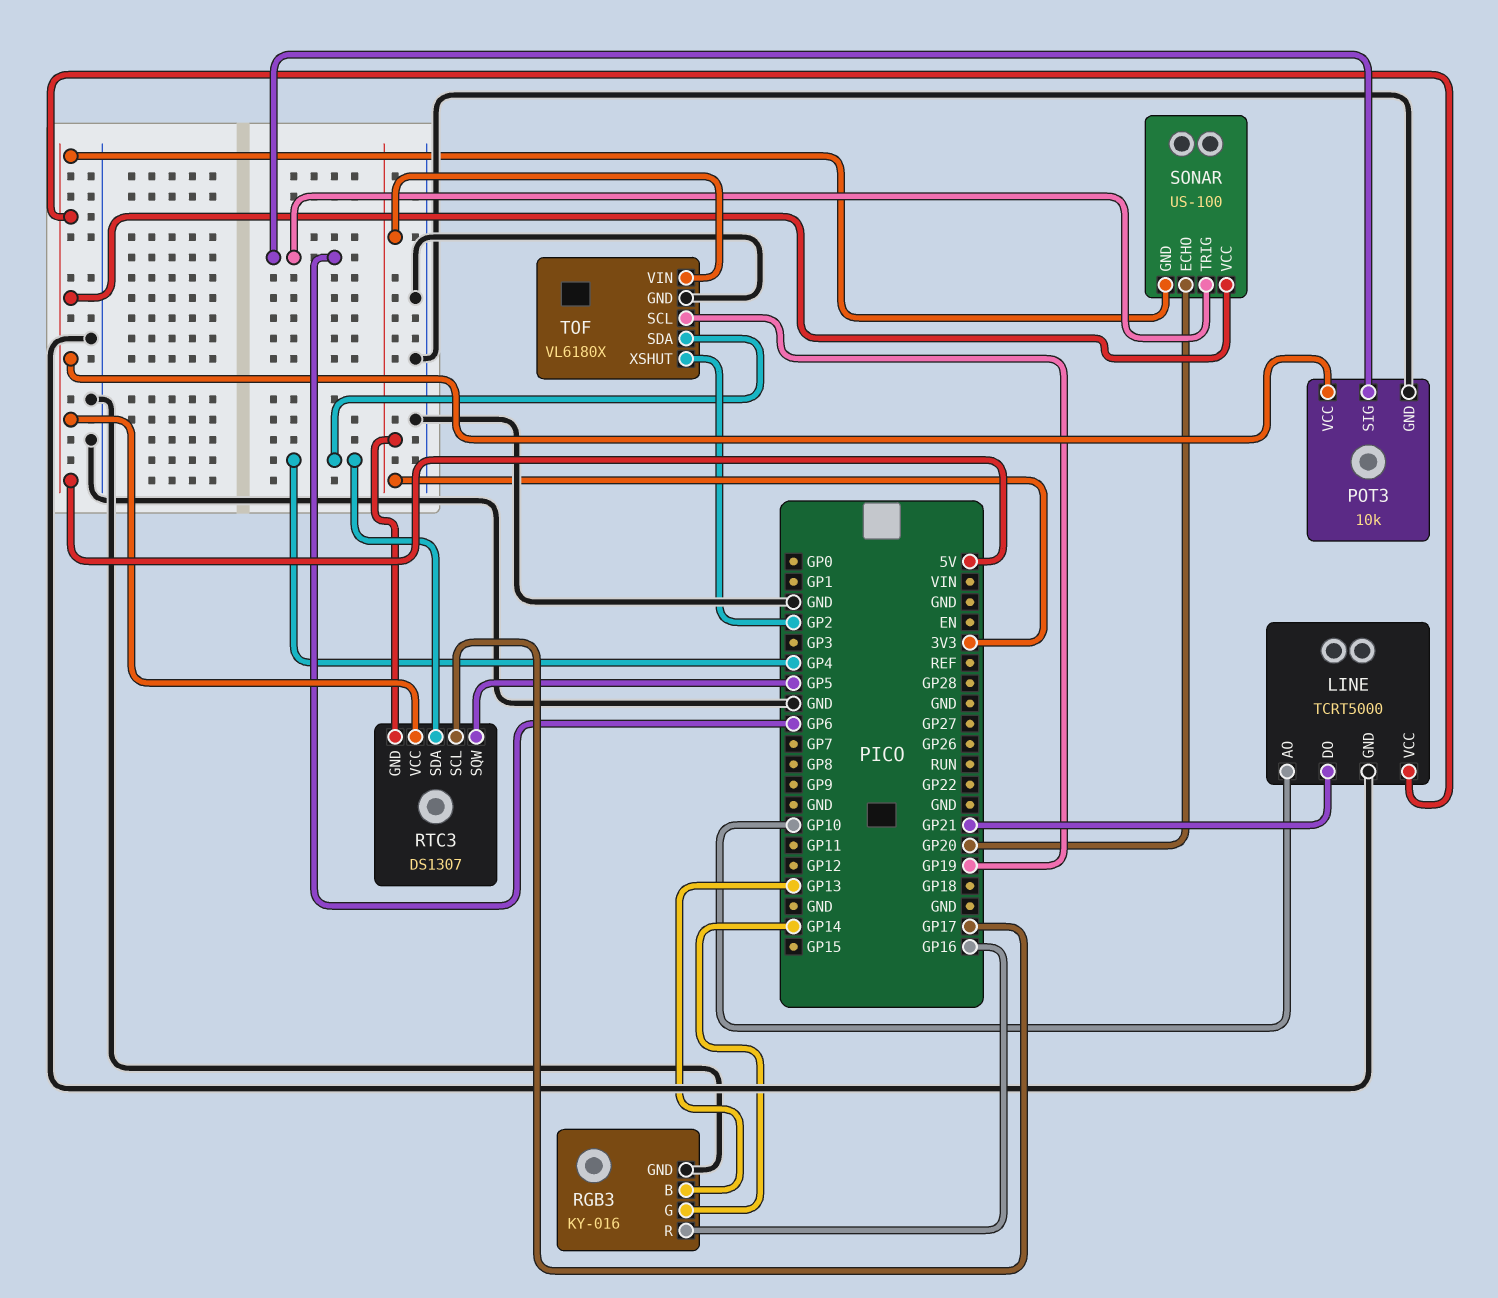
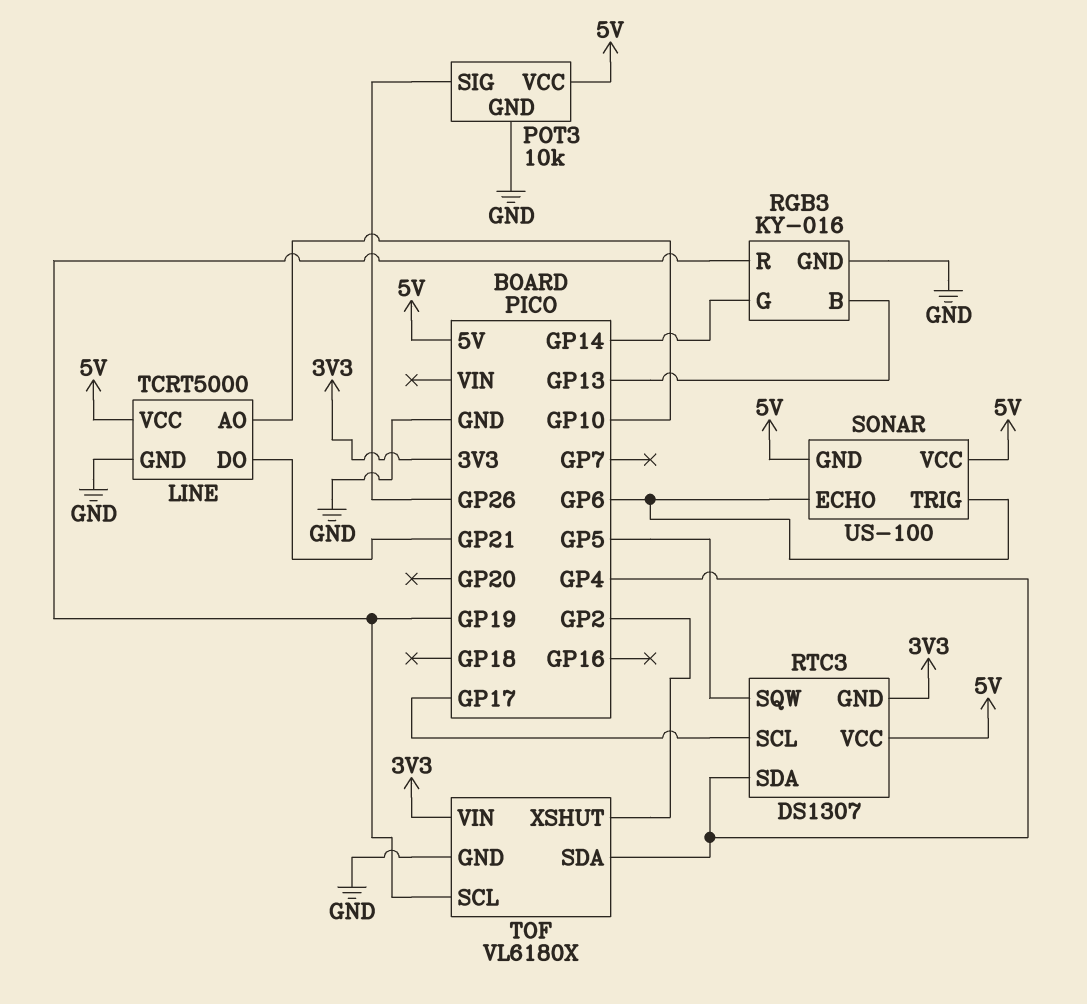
POT3 pin SIG: GP6 -> GP26
RGB3 pin R: GP16 -> GP19
SONAR pin ECHO: GP20 -> GP6

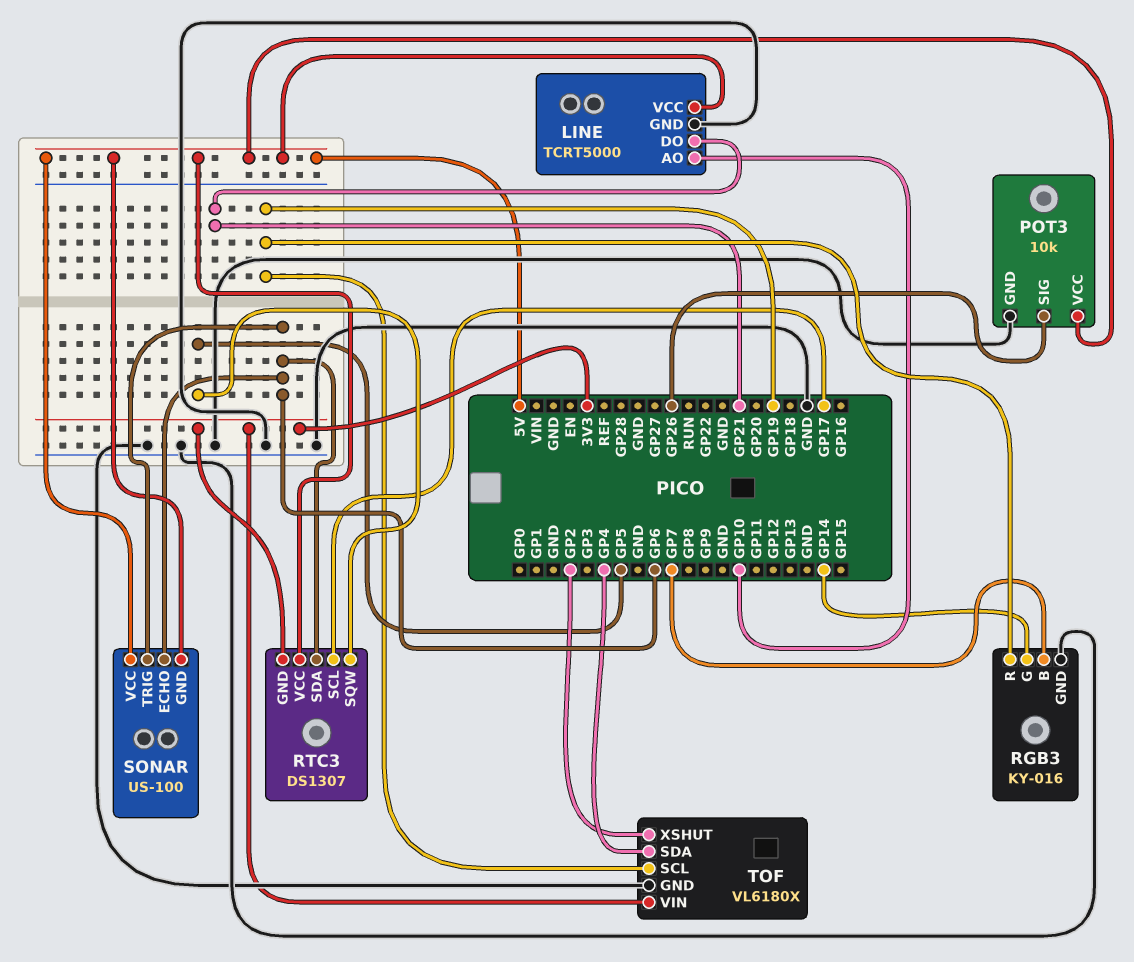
RGB3 pin B: GP13 -> GP7
RTC3 pin SDA: GP4 -> GP6

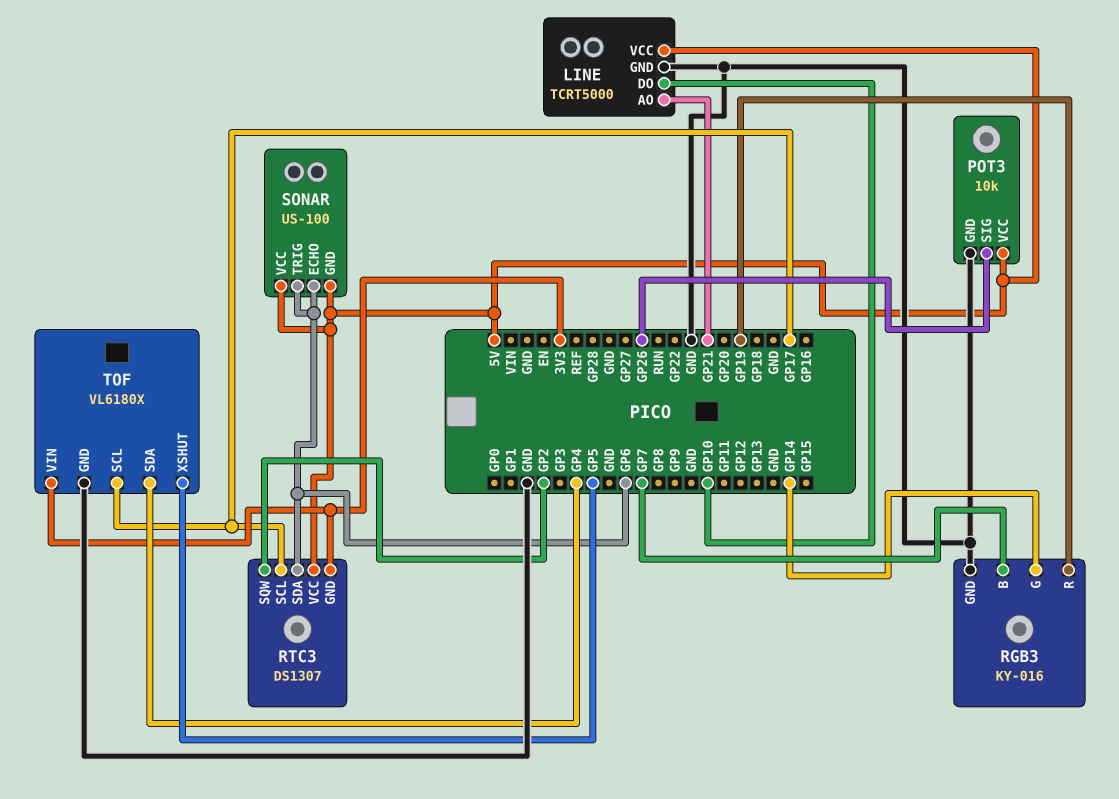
LINE pin AO: GP10 -> GP21
LINE pin DO: GP21 -> GP10
RTC3 pin SQW: GP5 -> GP2
TOF pin SCL: GP19 -> GP17
TOF pin XSHUT: GP2 -> GP5

